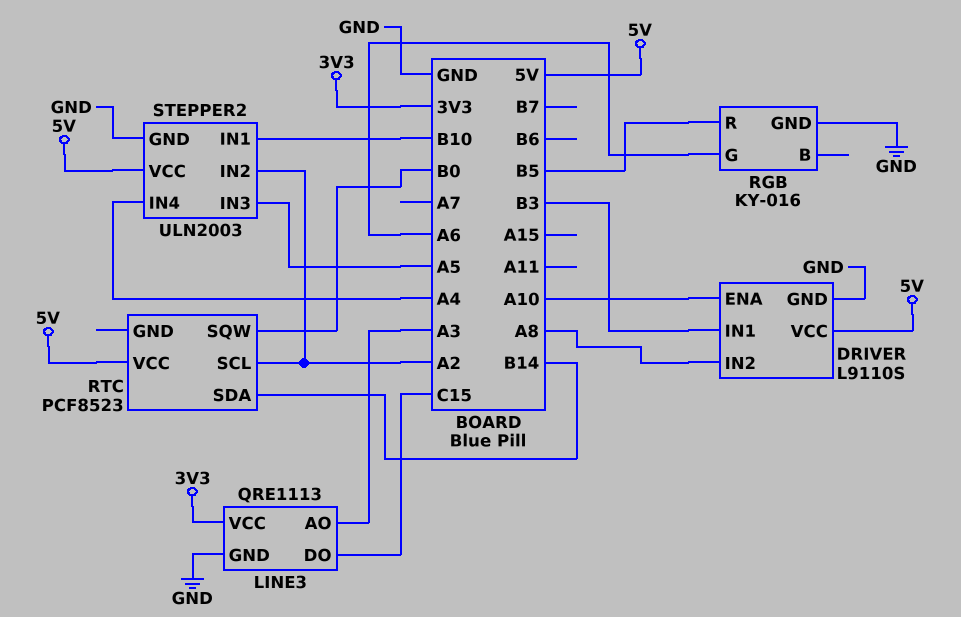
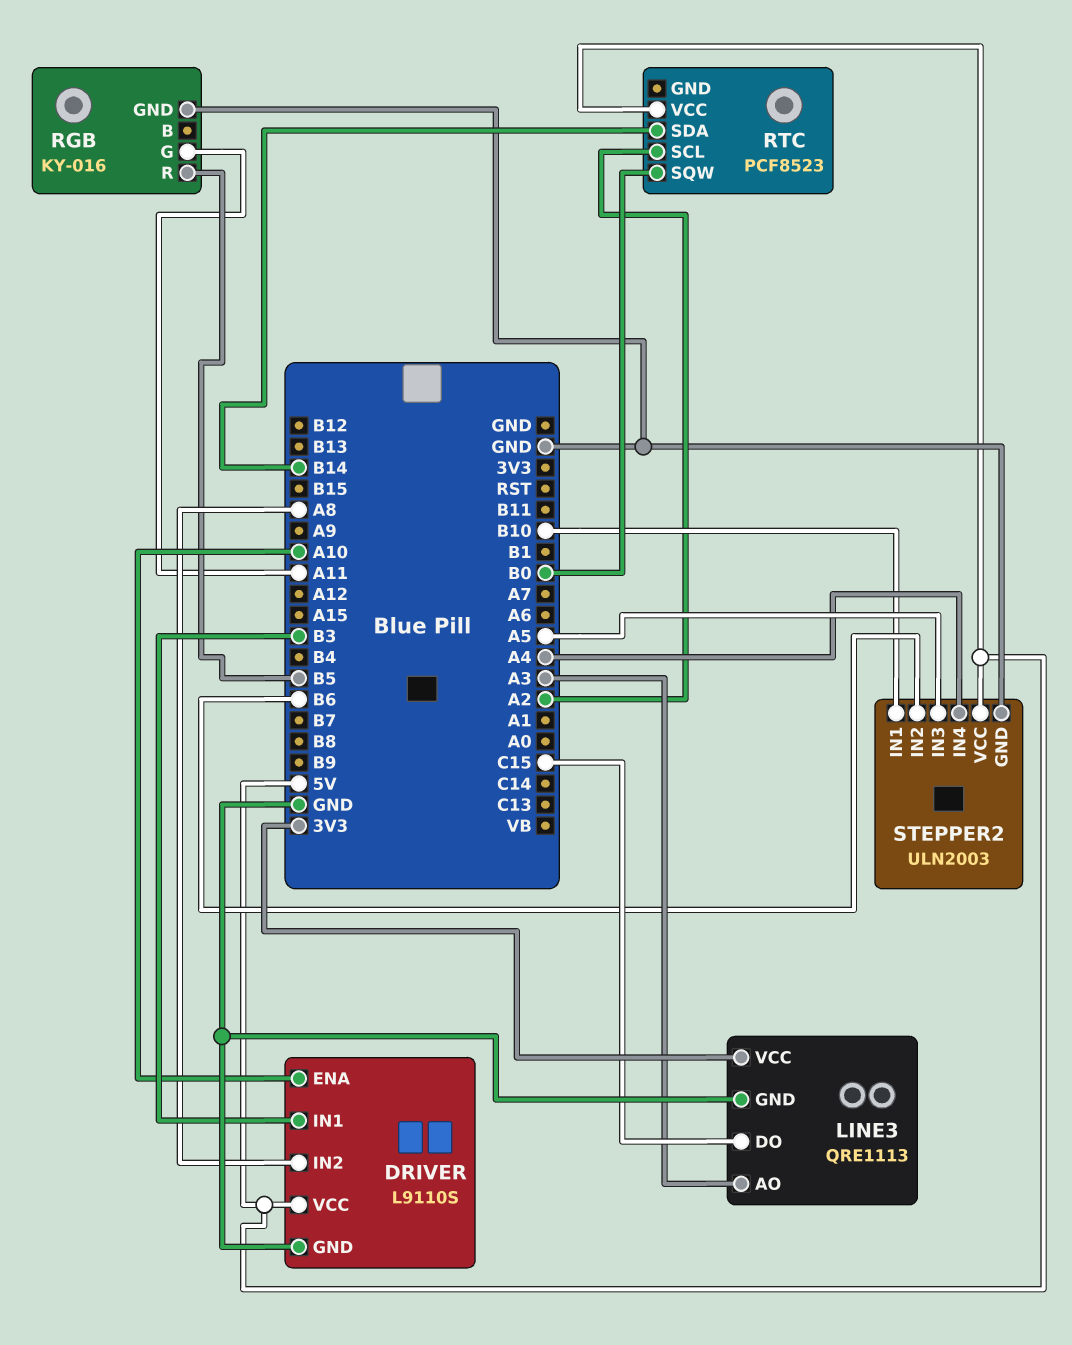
RGB pin G: A6 -> A11
STEPPER2 pin IN2: A2 -> B6

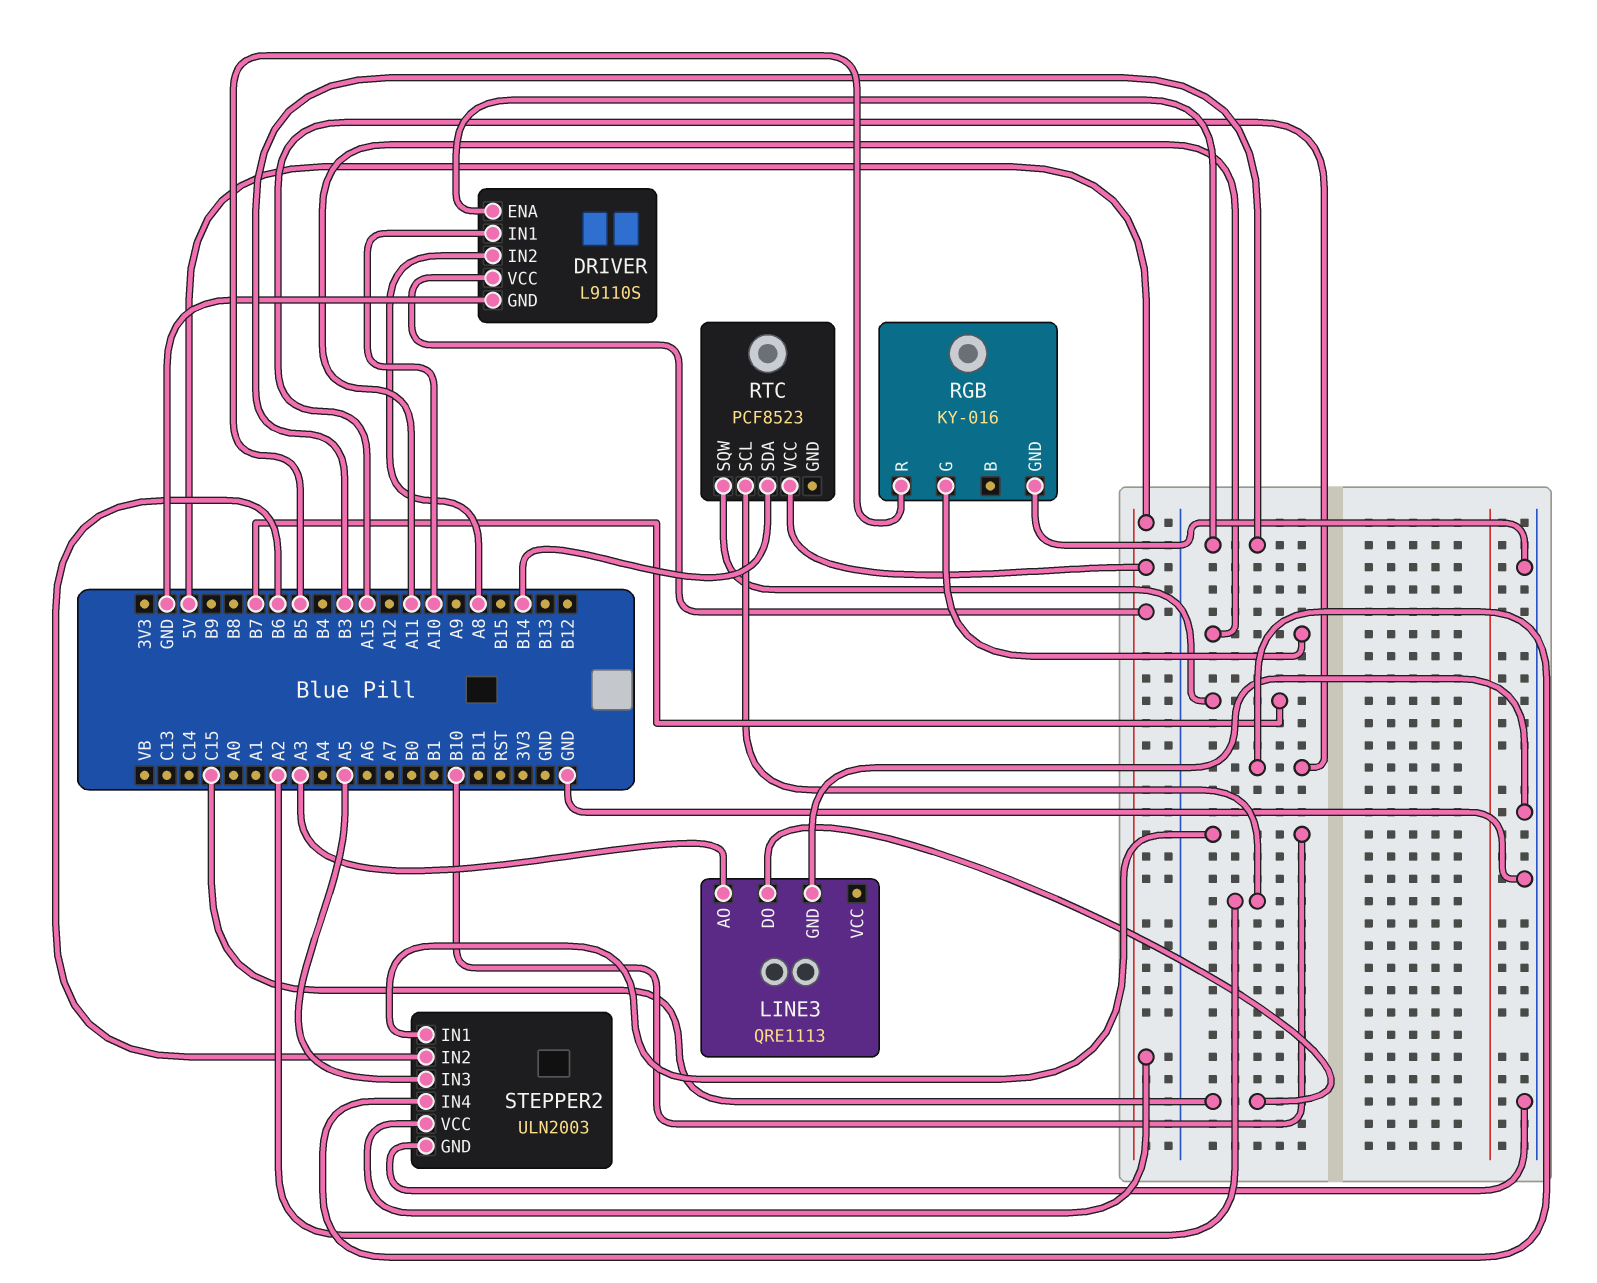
DRIVER pin ENA: A10 -> B3
DRIVER pin IN1: B3 -> A10
LINE3 pin VCC: 3V3 -> none
RTC pin SQW: B0 -> B7
STEPPER2 pin IN4: A4 -> A15

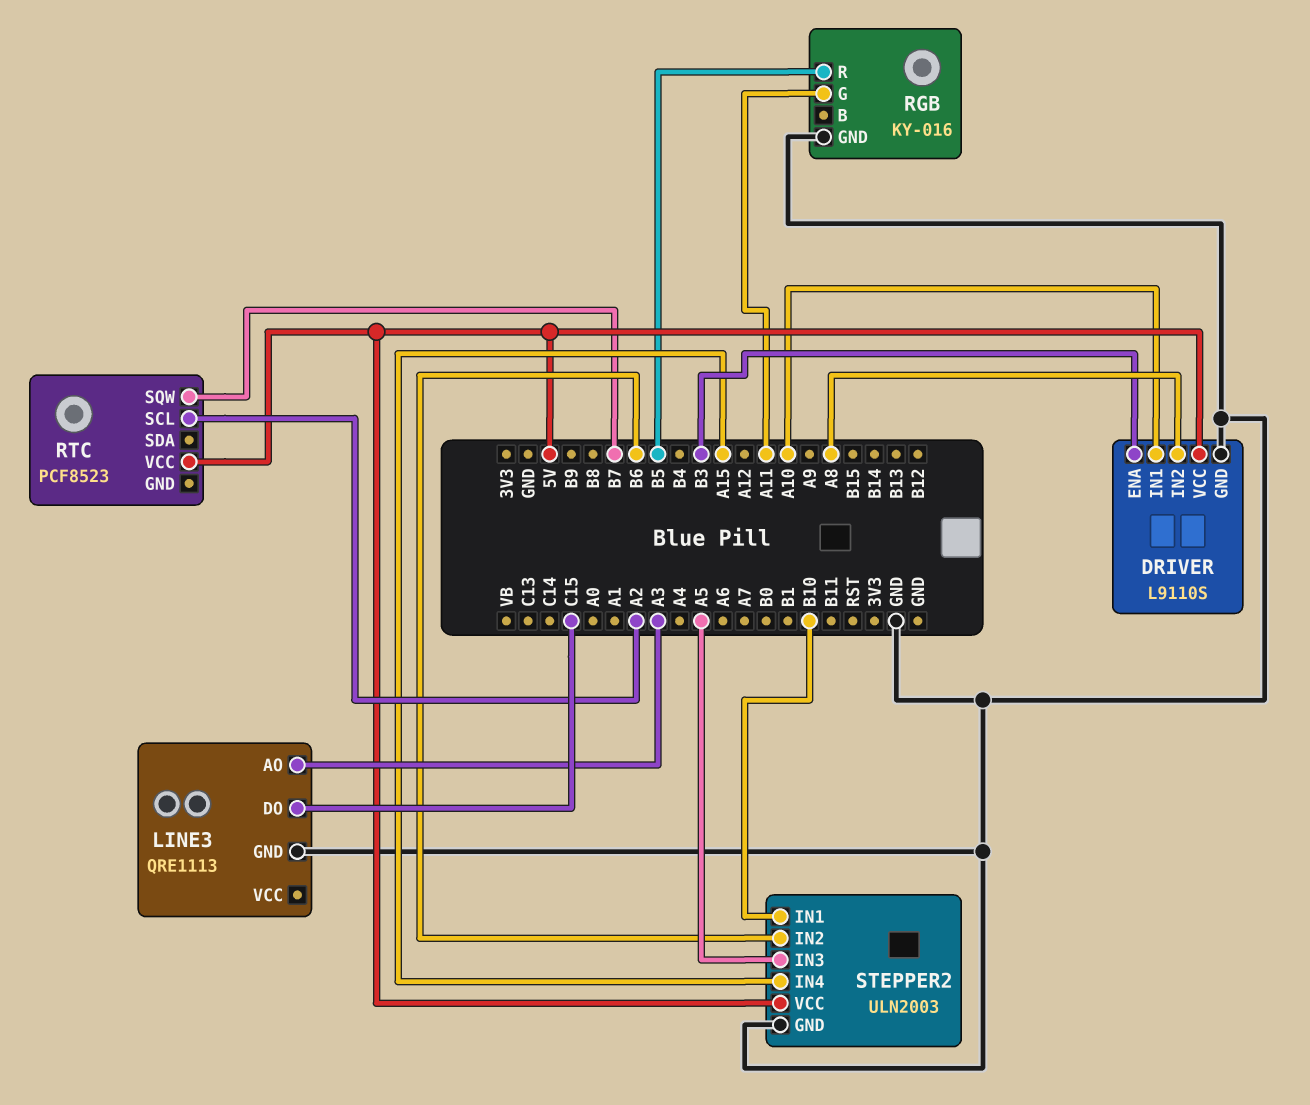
RTC pin SDA: B14 -> none

